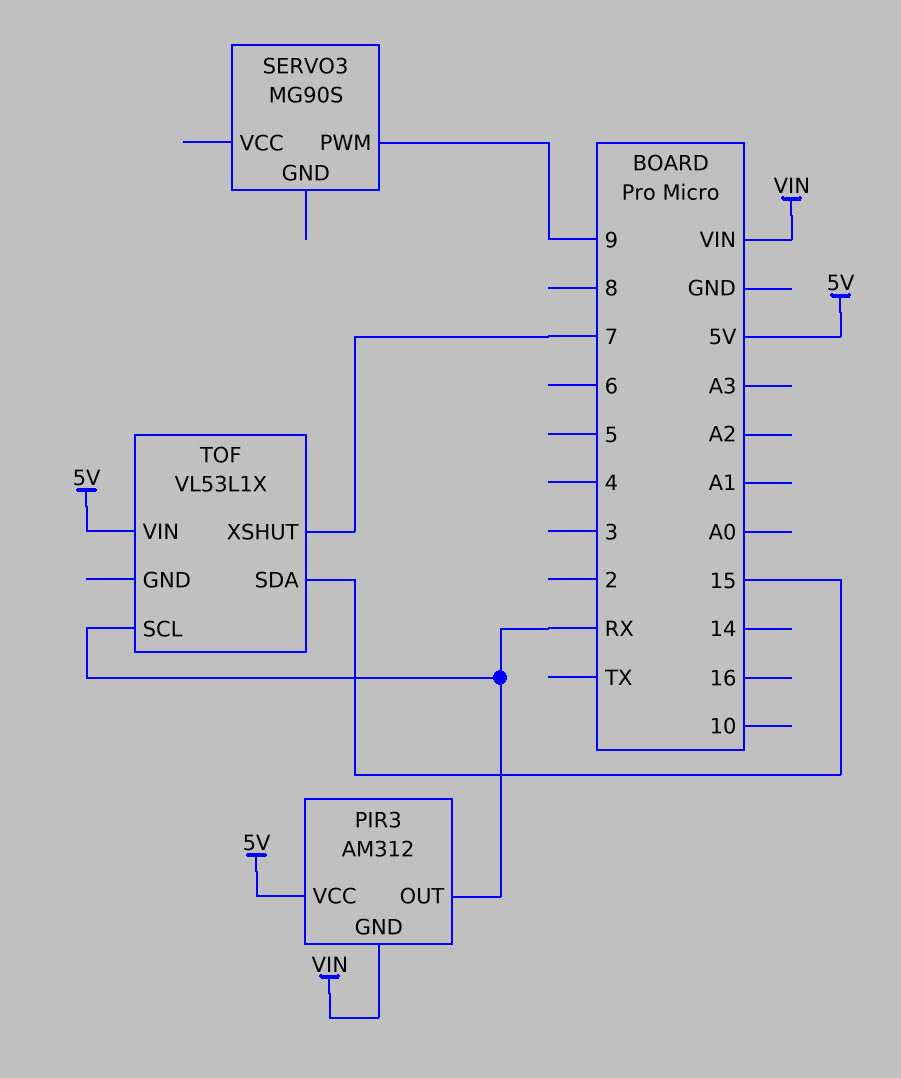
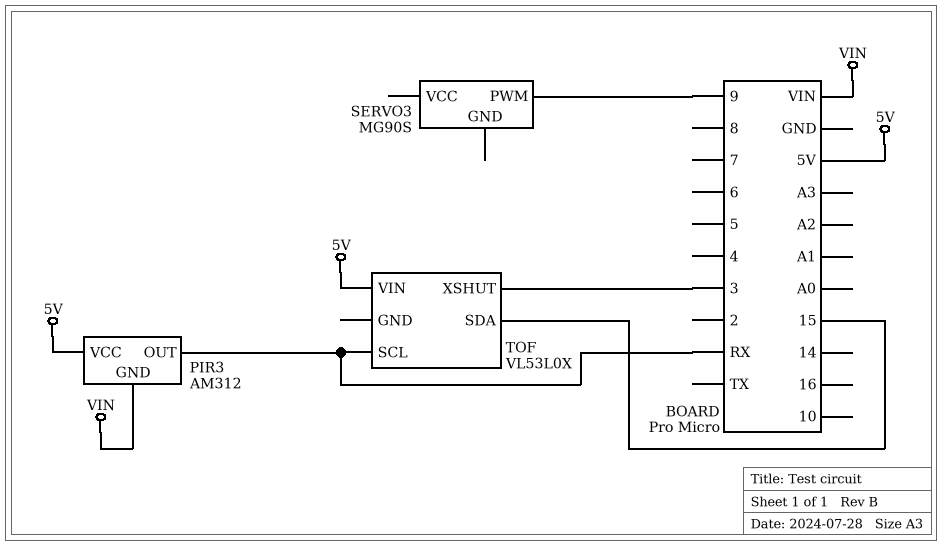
TOF: VL53L1X -> VL53L0X
TOF pin XSHUT: 7 -> 3

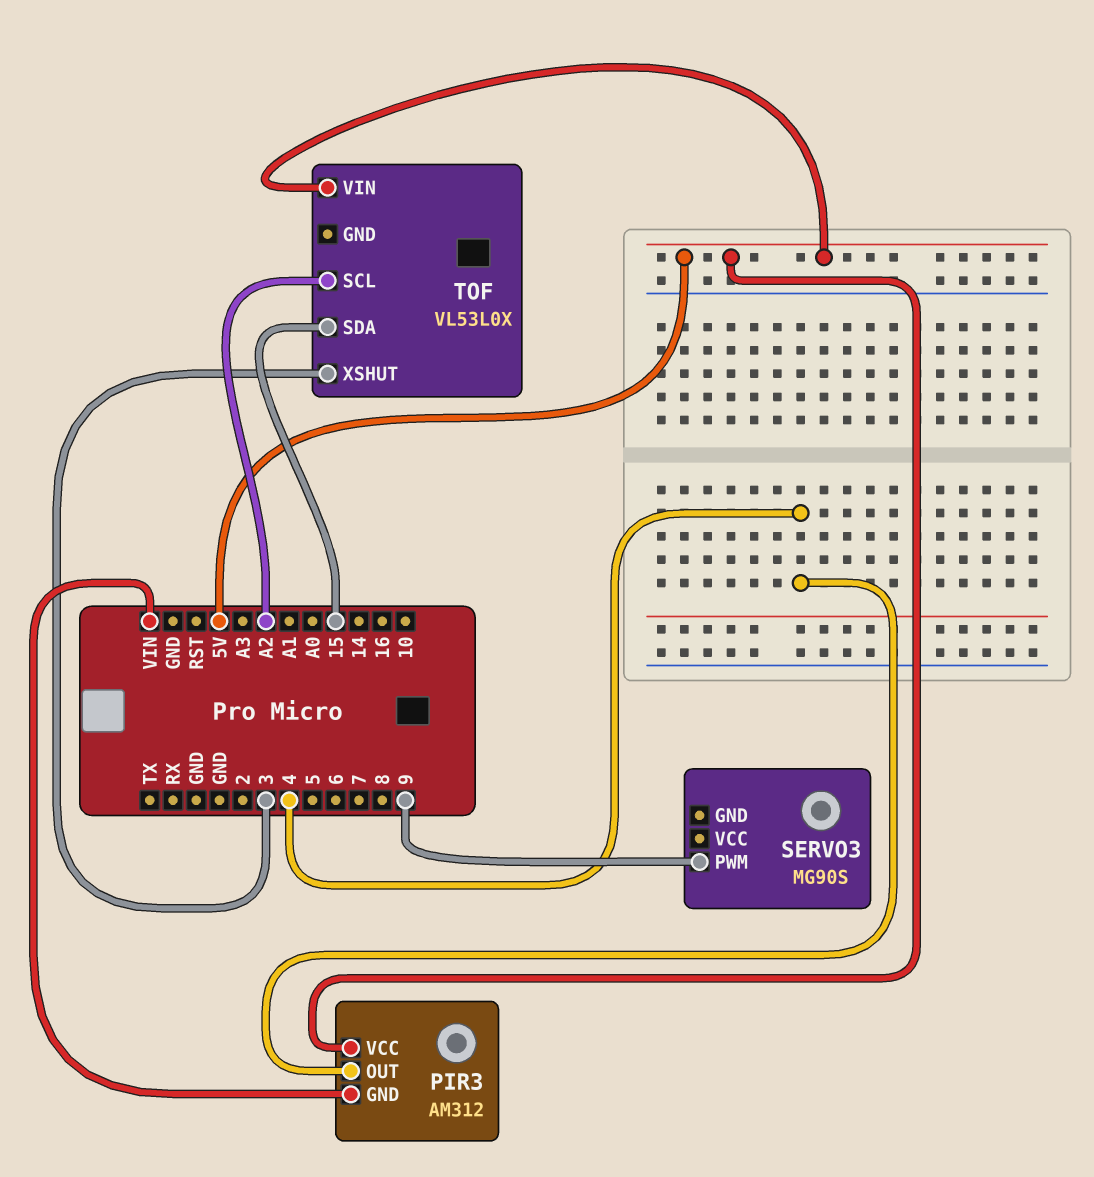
PIR3 pin OUT: RX -> 4
TOF pin SCL: RX -> A2

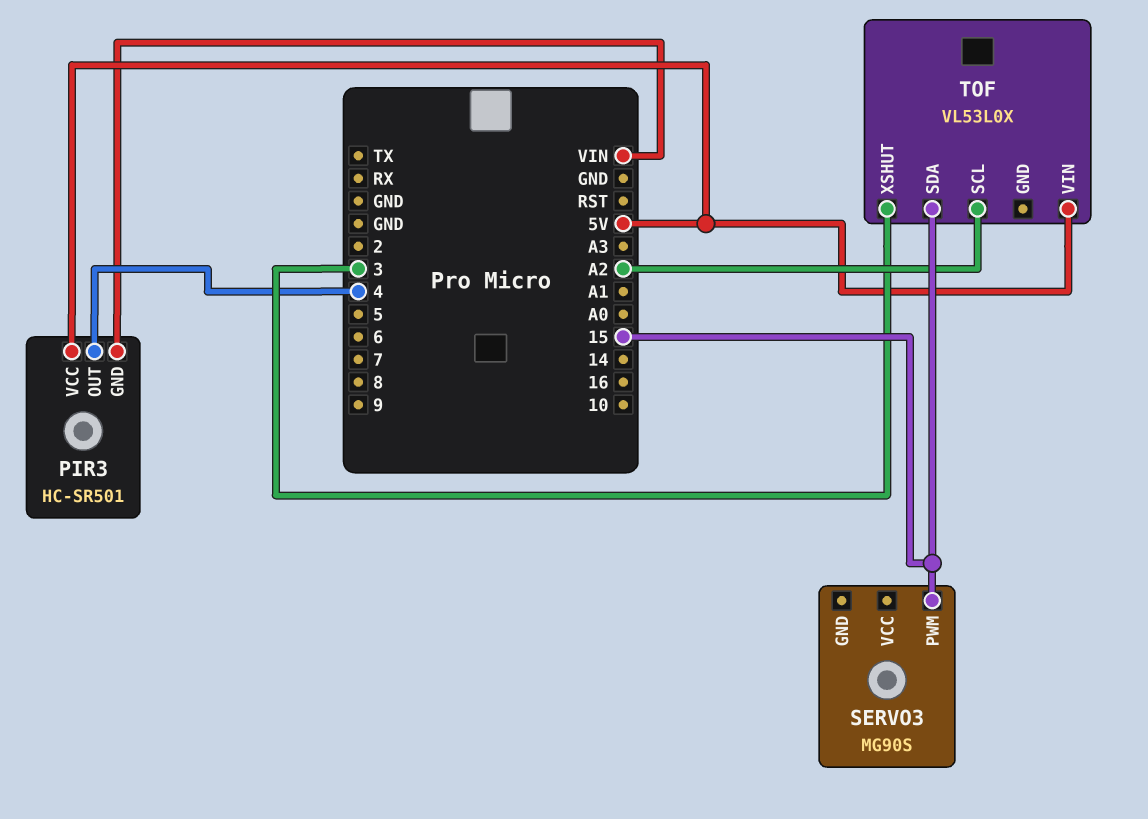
PIR3: AM312 -> HC-SR501
SERVO3 pin PWM: 9 -> 15

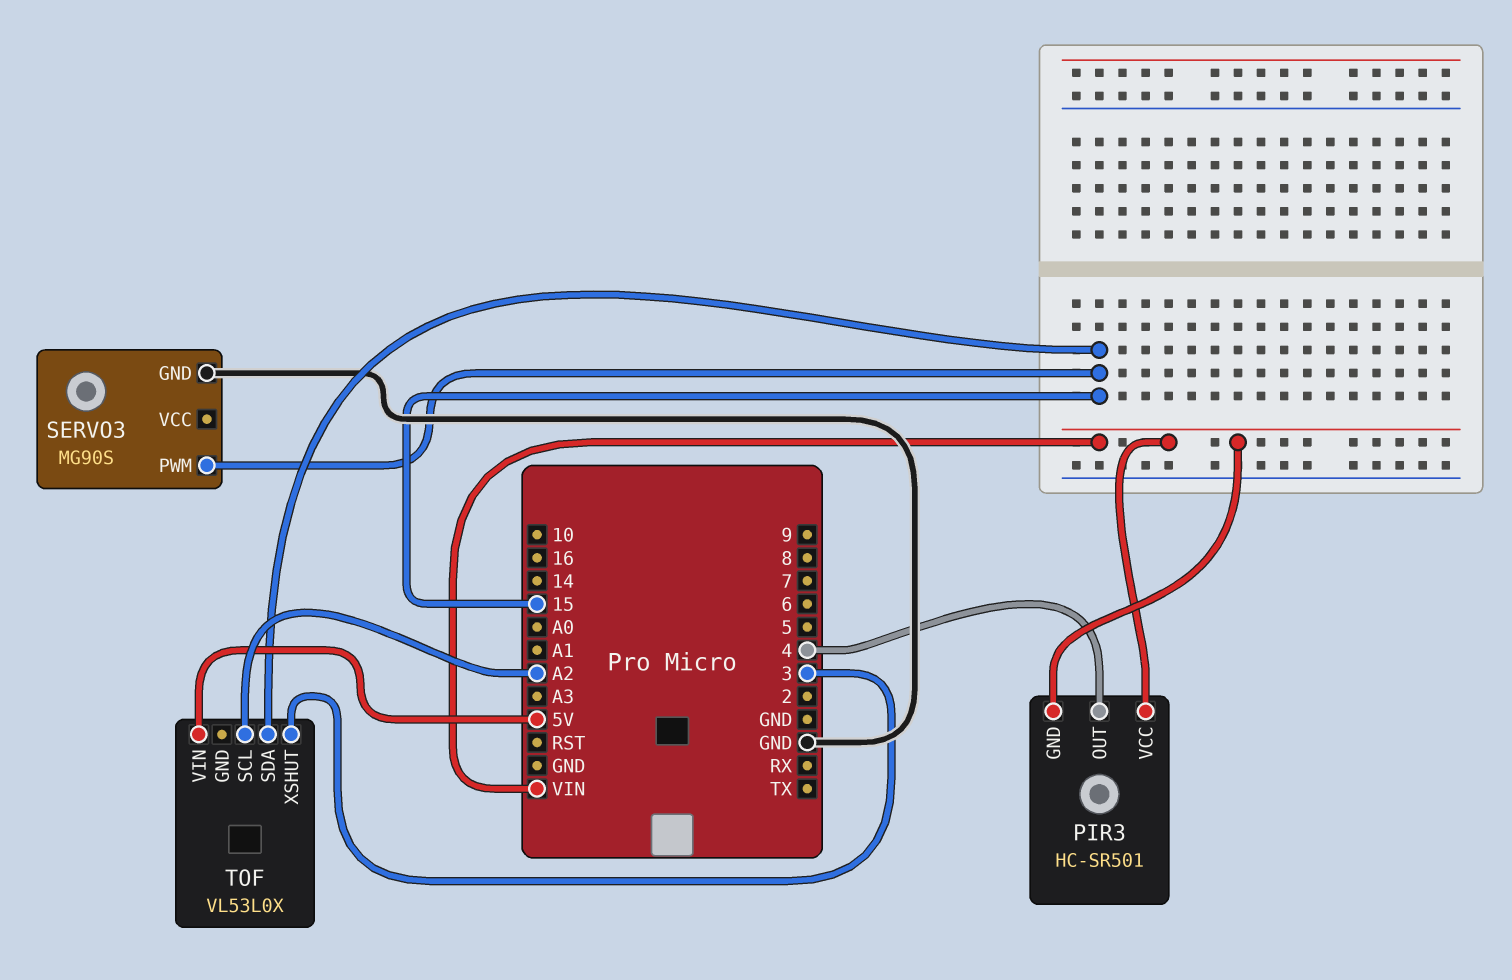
PIR3 pin VCC: 5V -> VIN
SERVO3 pin GND: none -> GND

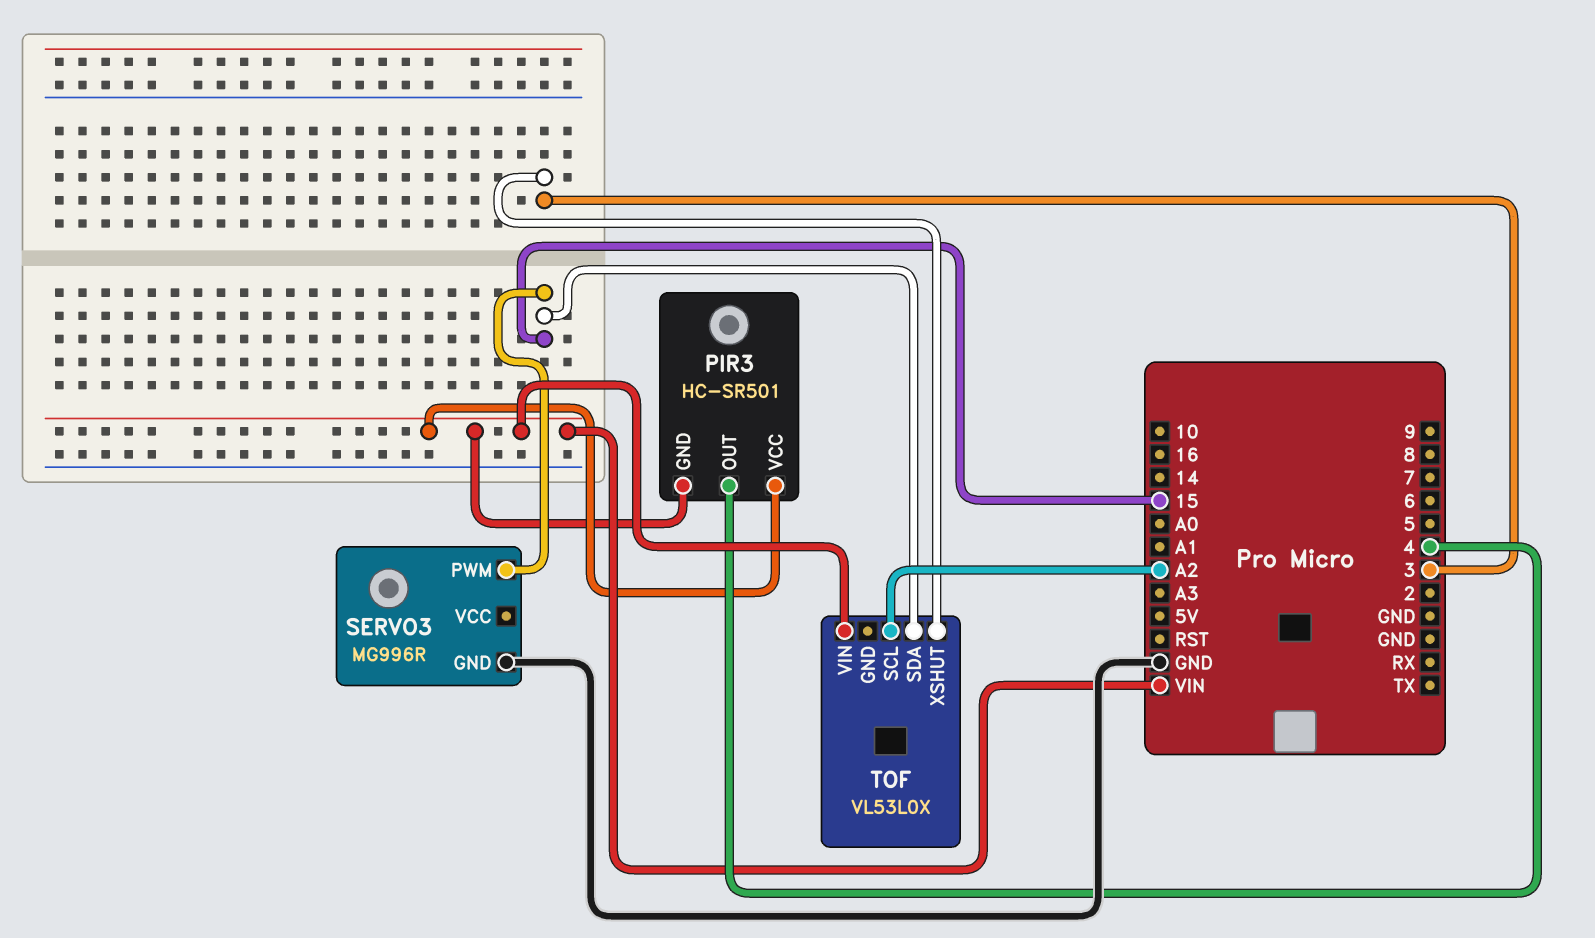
SERVO3: MG90S -> MG996R
TOF pin VIN: 5V -> VIN

